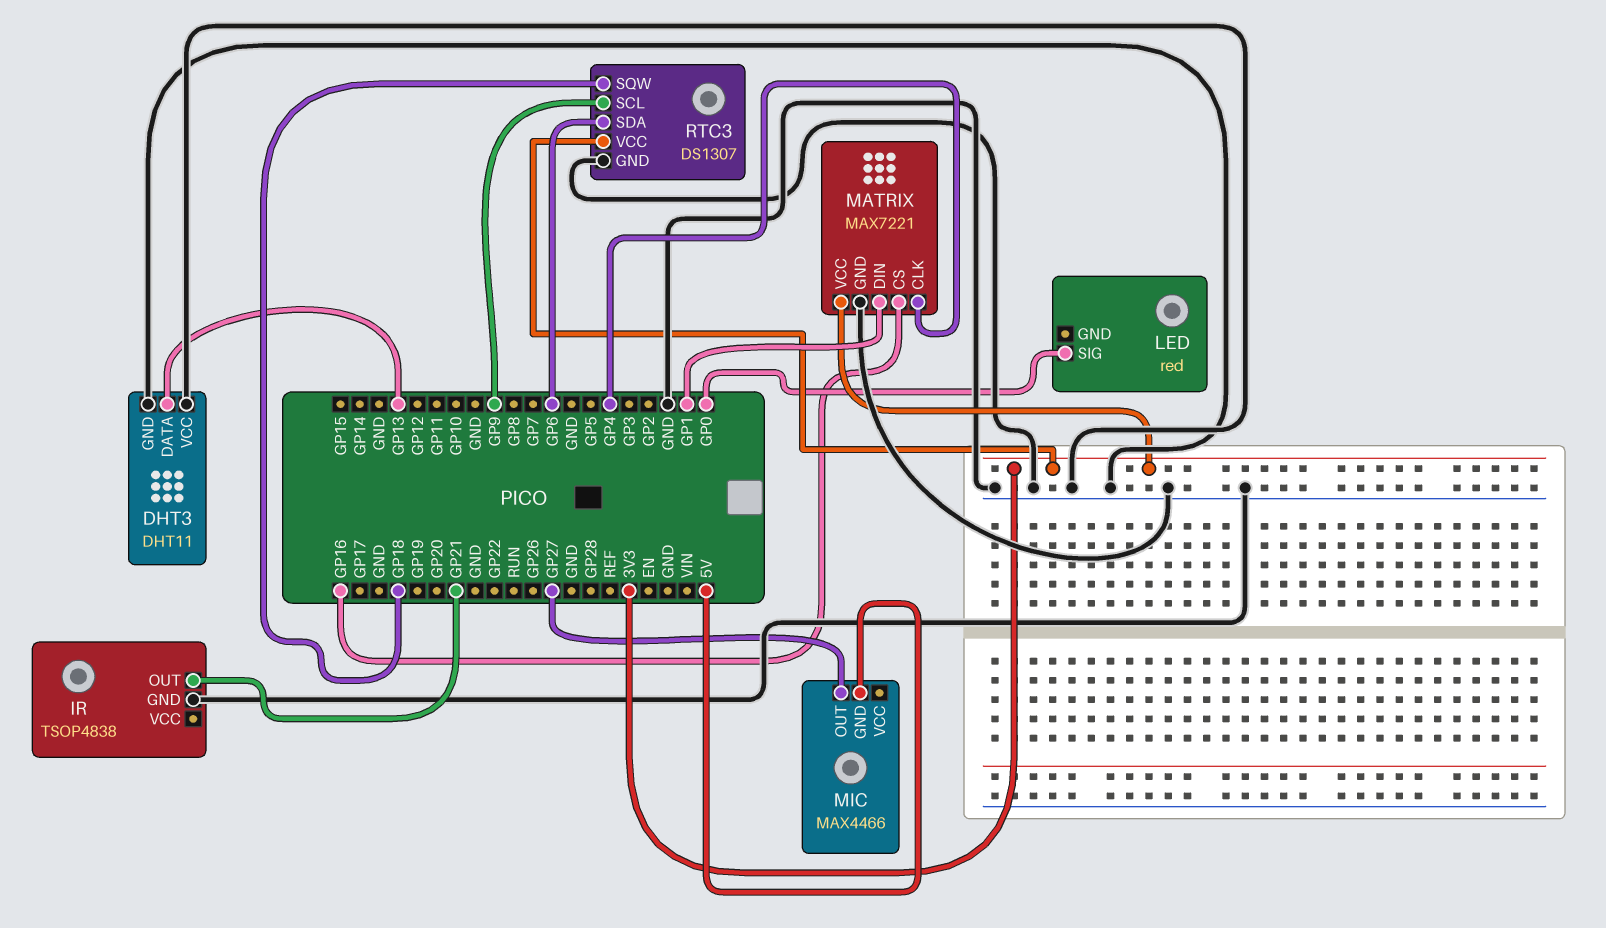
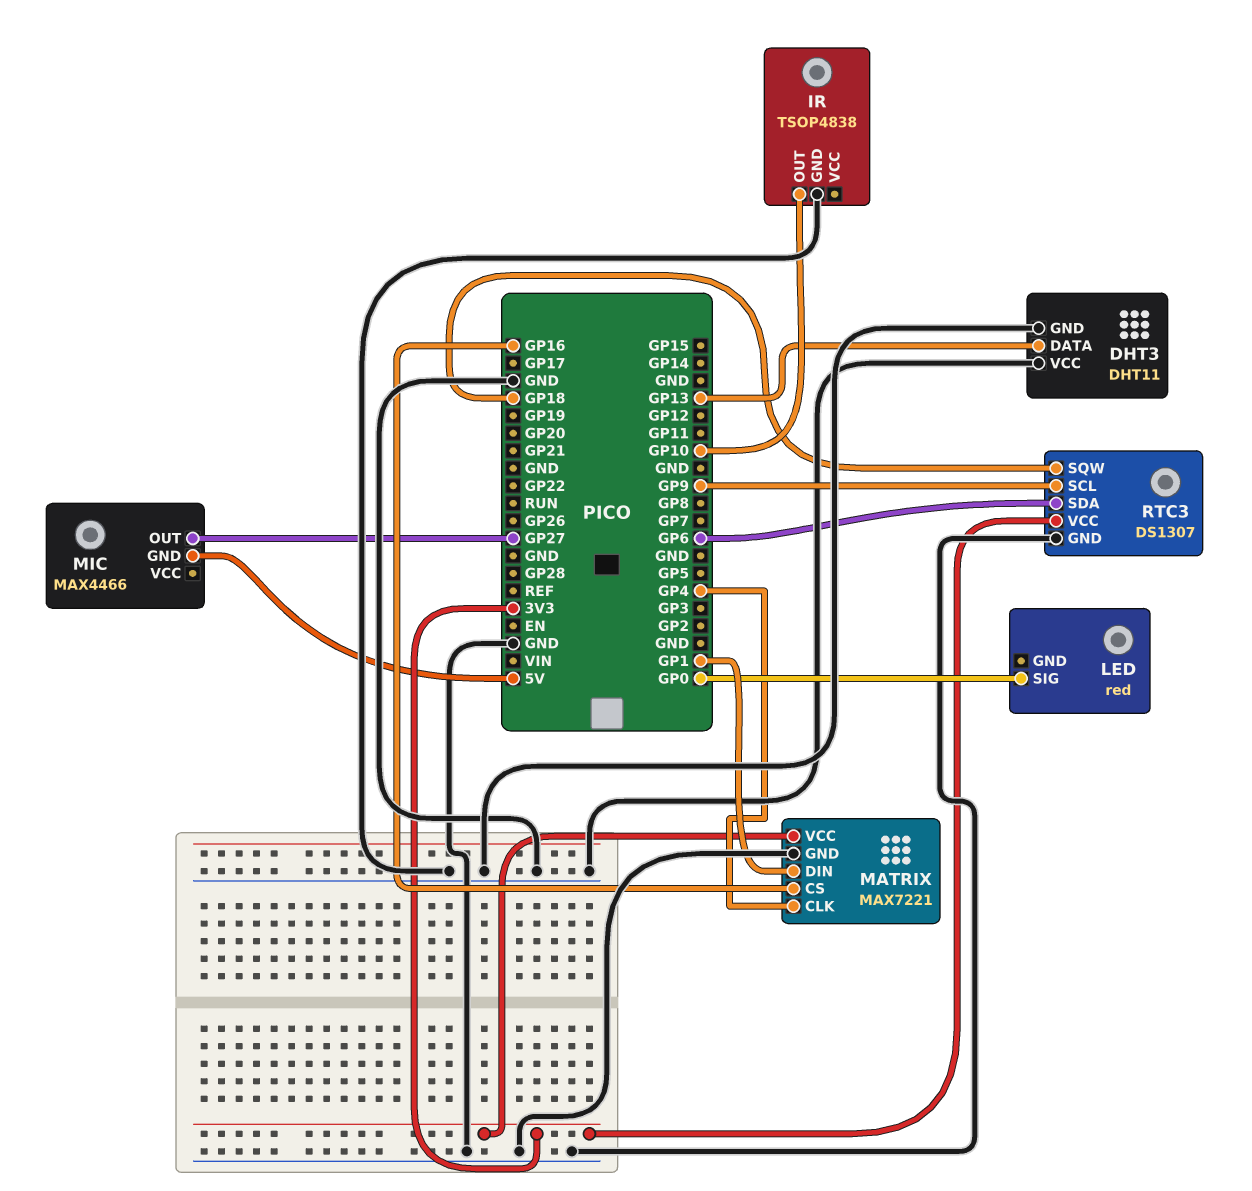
IR pin OUT: GP21 -> GP10

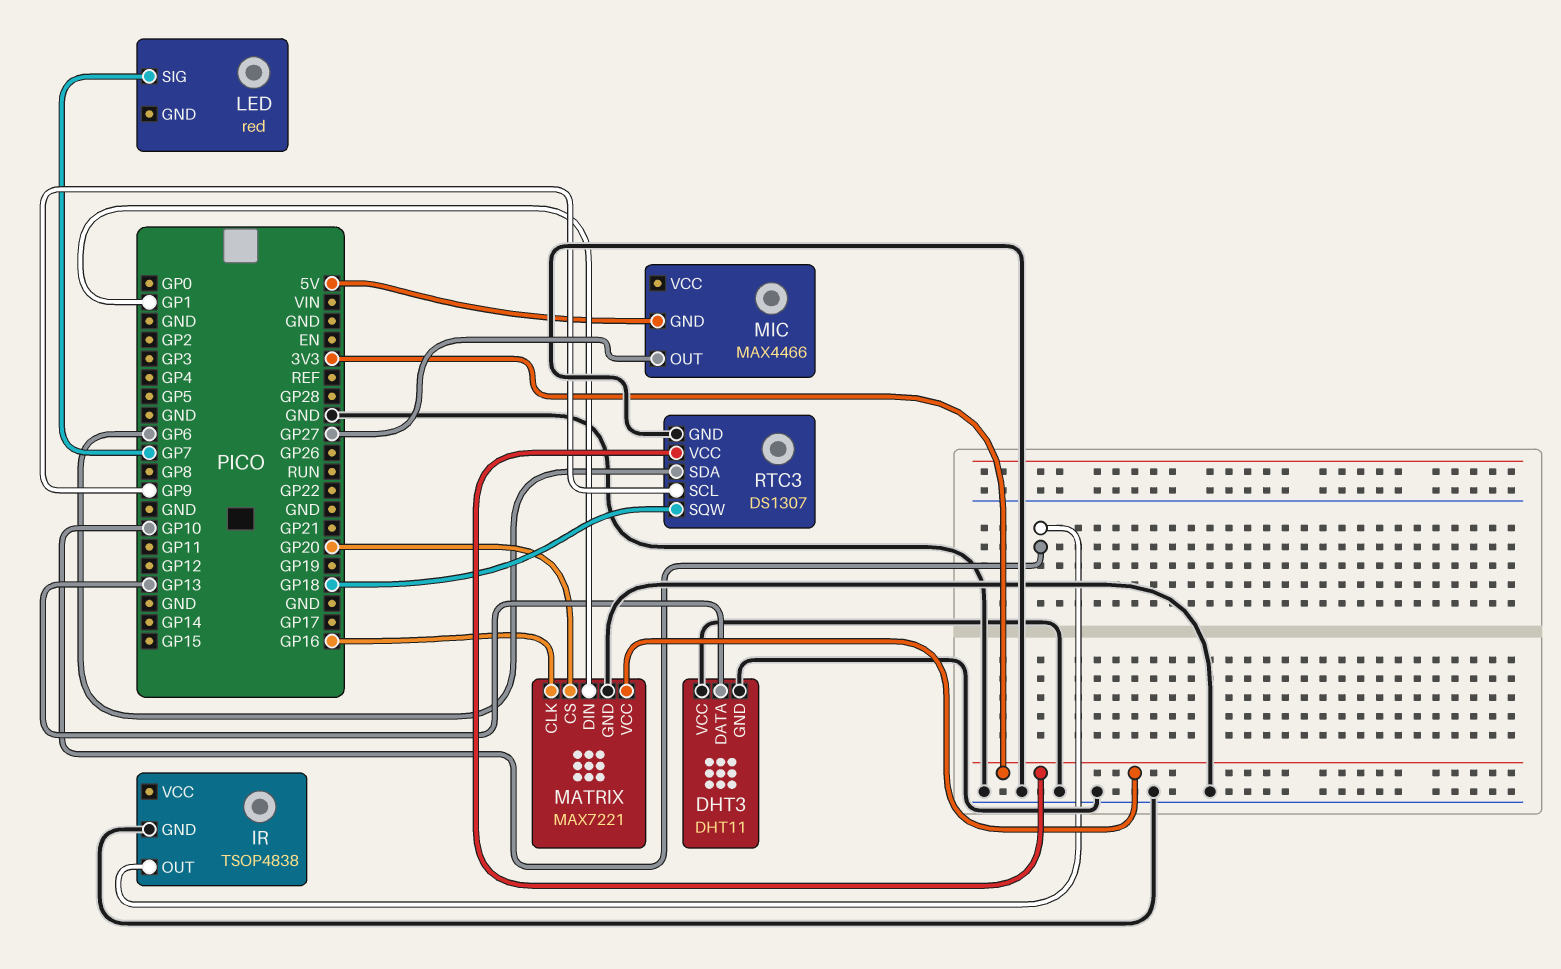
LED pin SIG: GP0 -> GP7
MATRIX pin CLK: GP4 -> GP16
MATRIX pin CS: GP16 -> GP20

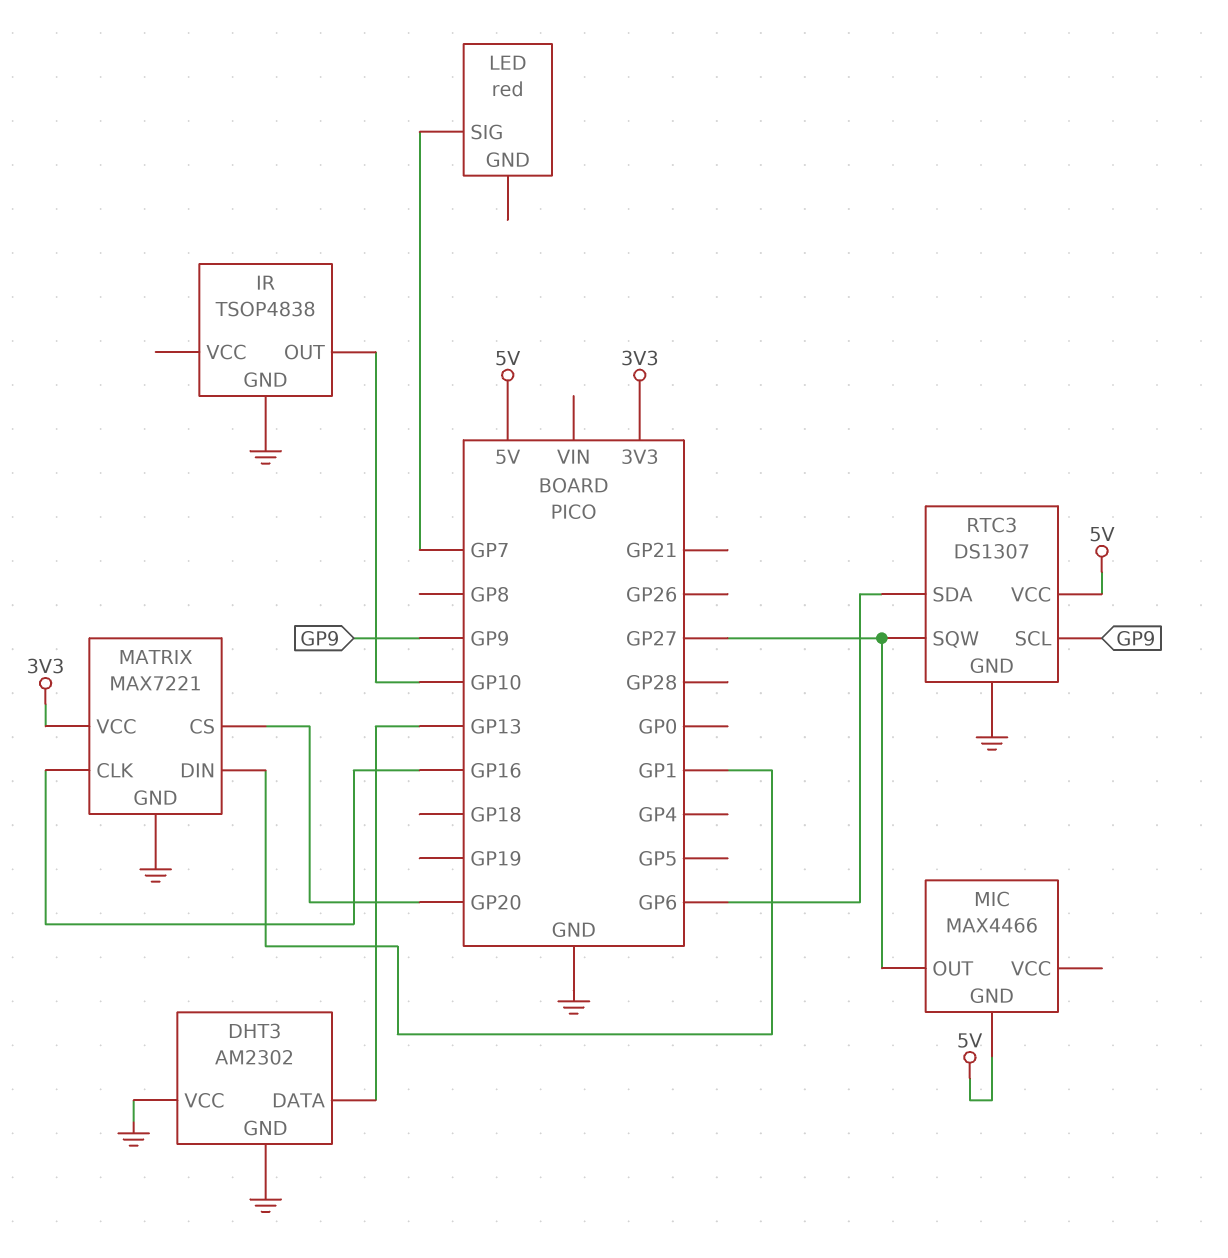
DHT3: DHT11 -> AM2302
RTC3 pin SQW: GP18 -> GP27
RTC3 pin VCC: 3V3 -> 5V

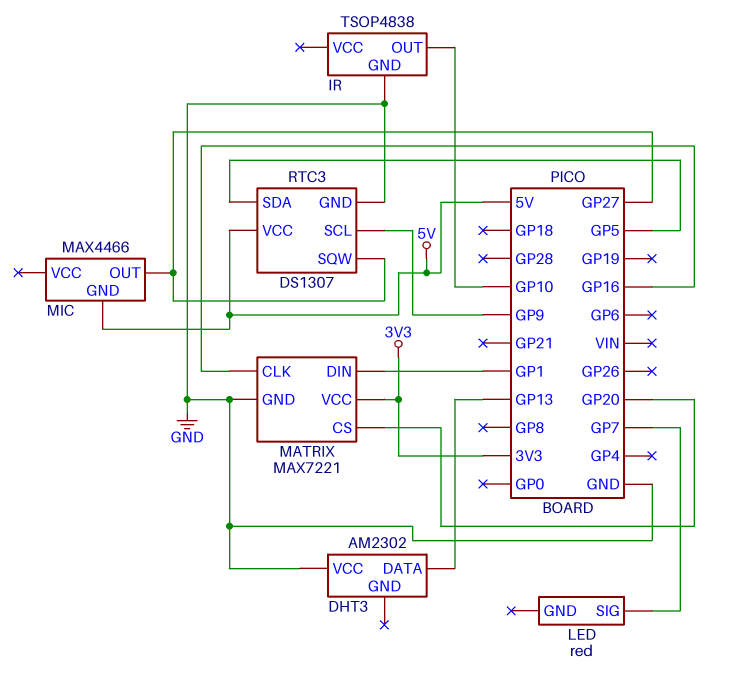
DHT3 pin GND: GND -> none
RTC3 pin SDA: GP6 -> GP5

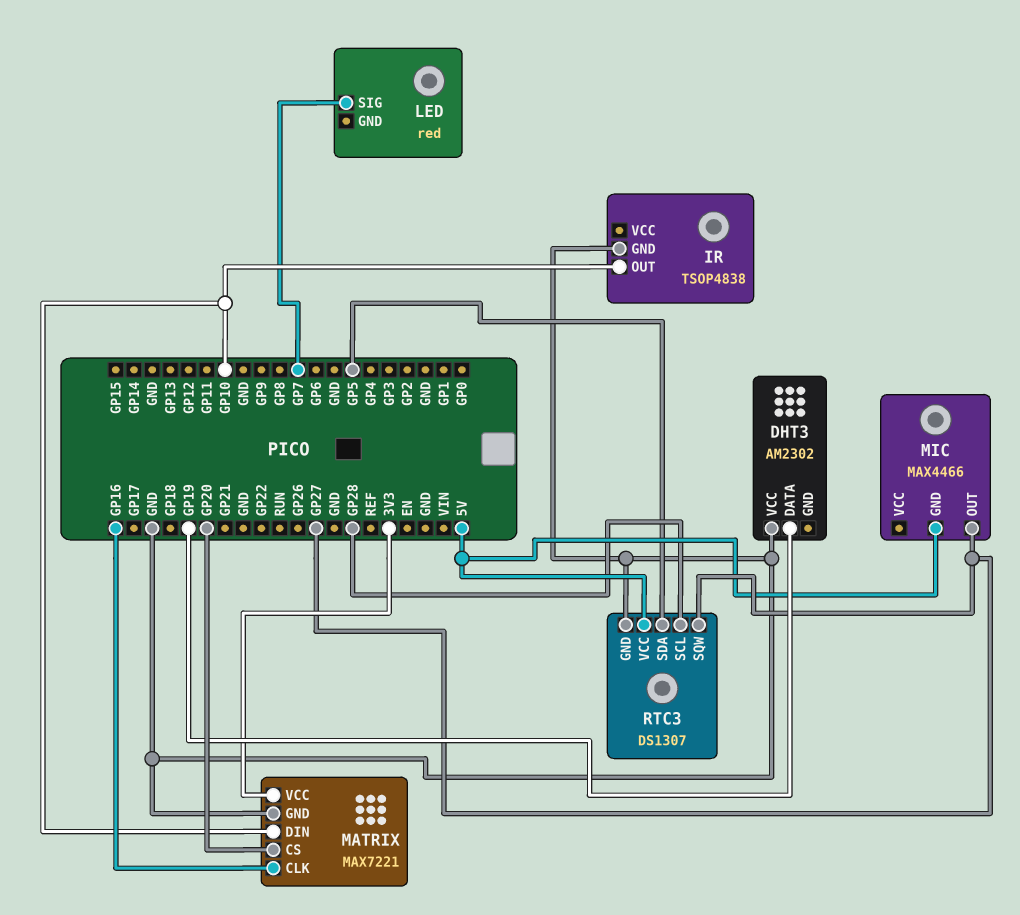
DHT3 pin DATA: GP13 -> GP19
MATRIX pin DIN: GP1 -> GP10
RTC3 pin SCL: GP9 -> GP28

